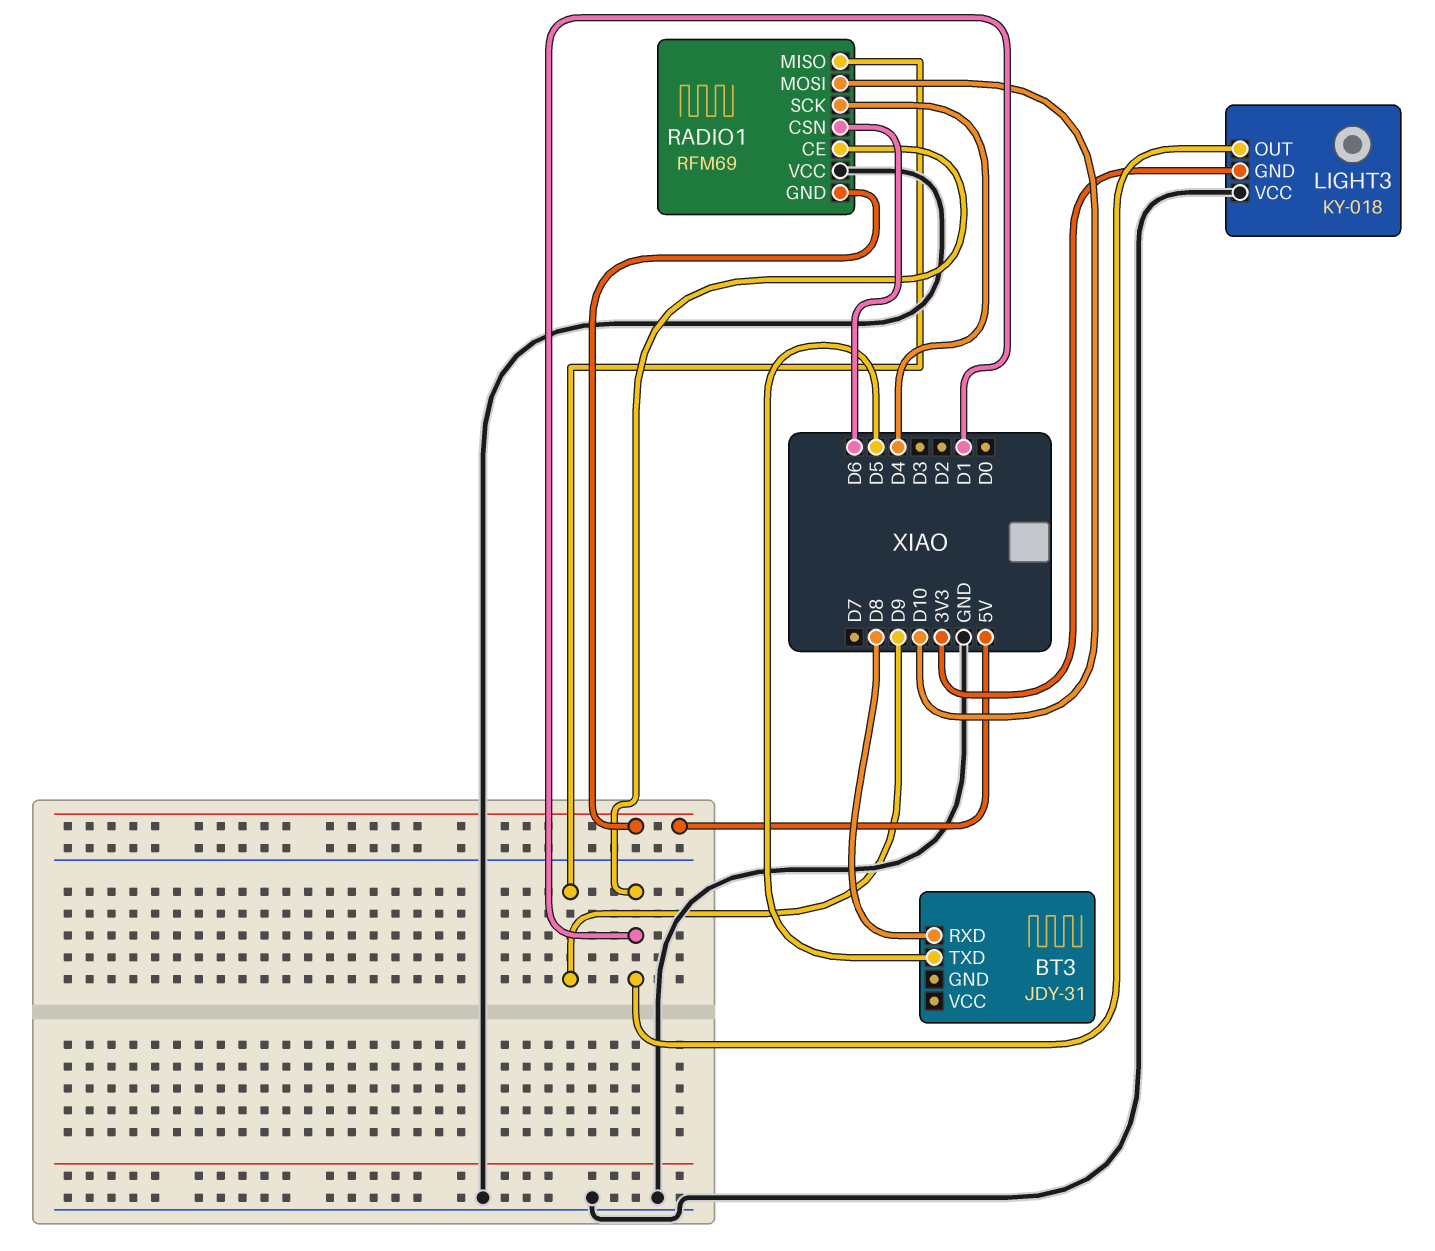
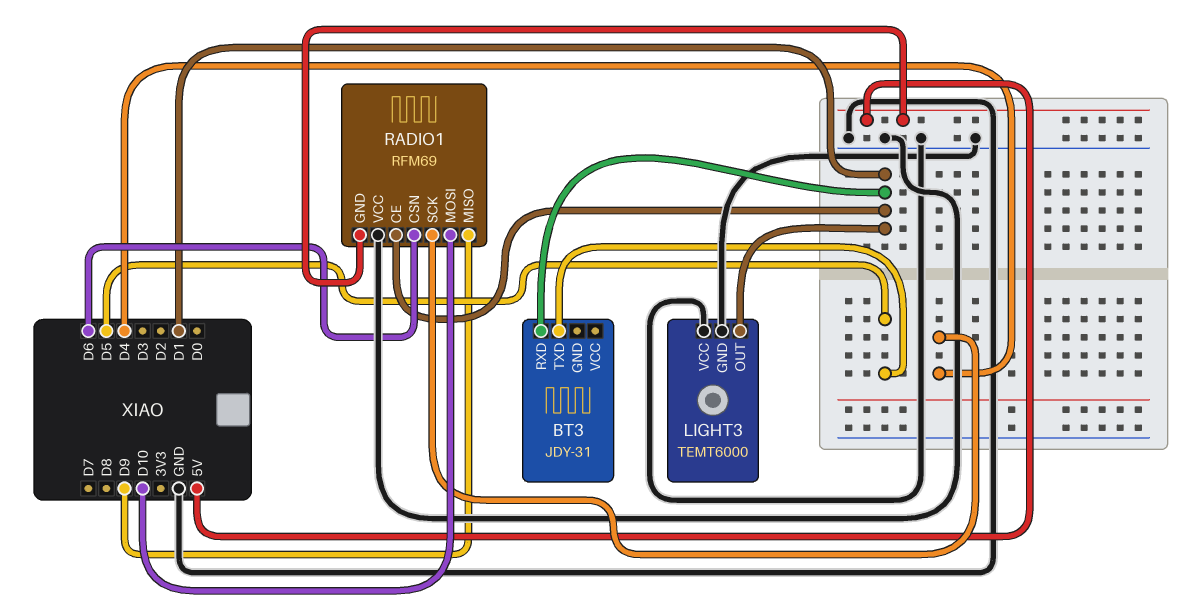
BT3 pin RXD: D8 -> D1
LIGHT3: KY-018 -> TEMT6000
LIGHT3 pin GND: 3V3 -> GND

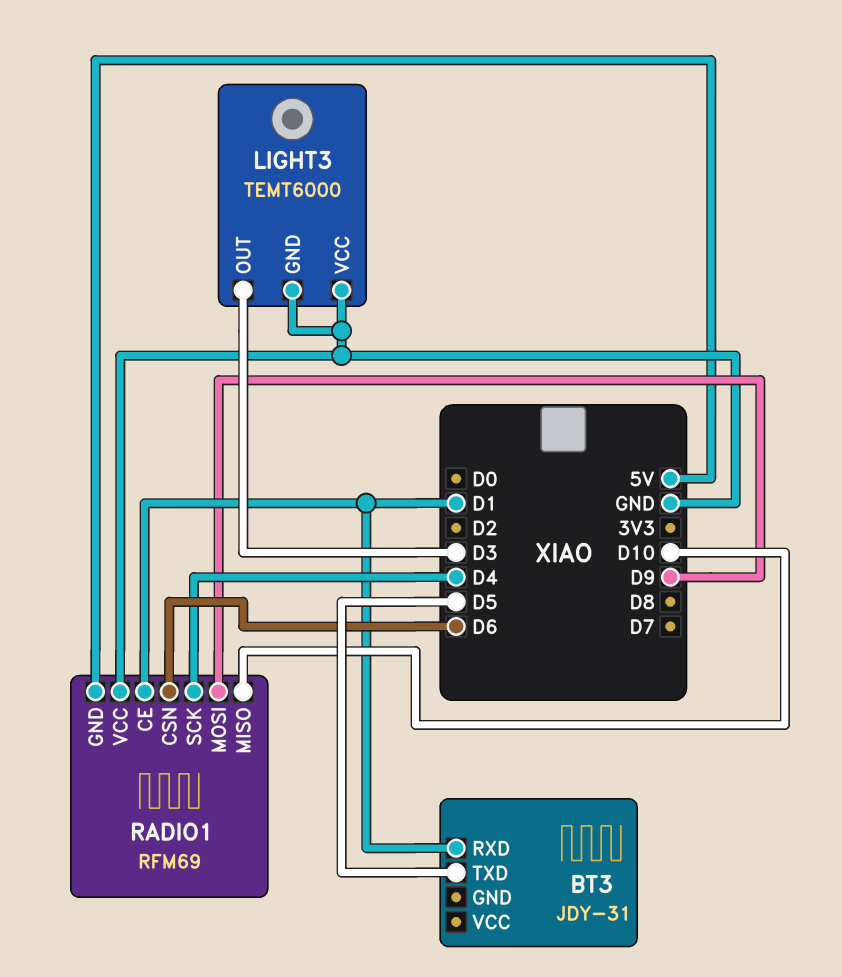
LIGHT3 pin OUT: D1 -> D3
RADIO1 pin MISO: D9 -> D10
RADIO1 pin MOSI: D10 -> D9

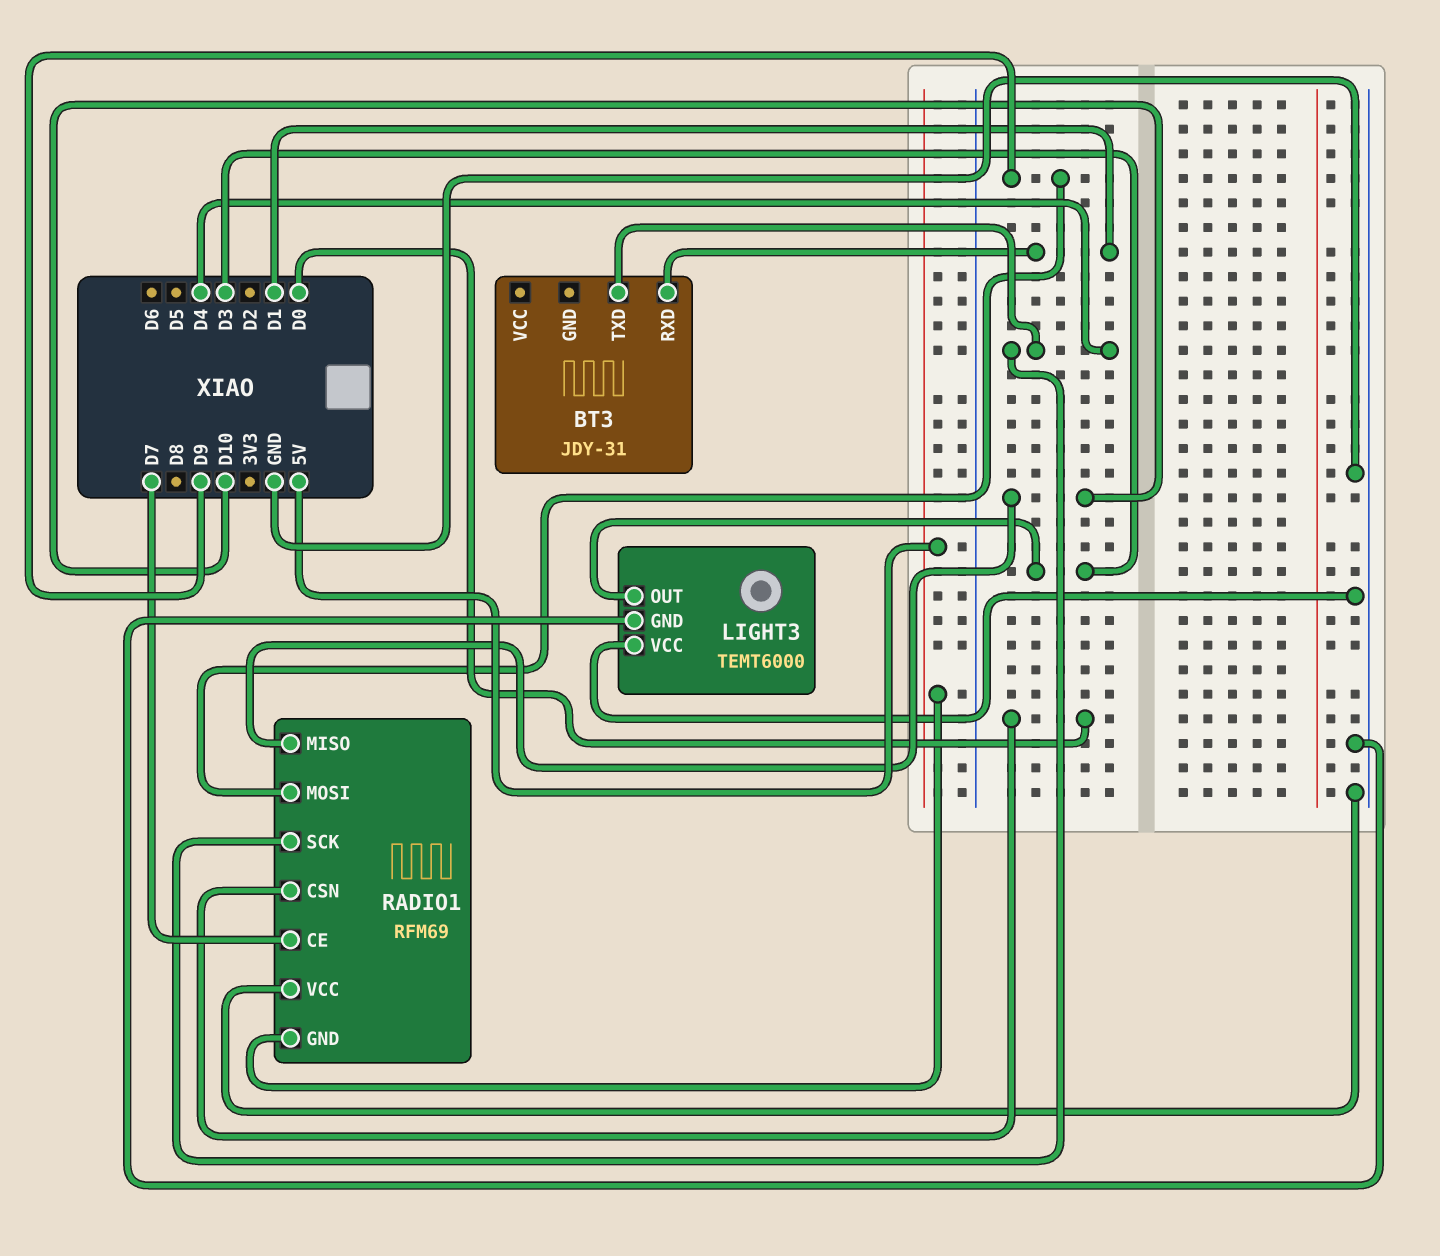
BT3 pin TXD: D5 -> D4
RADIO1 pin CE: D1 -> D7
RADIO1 pin CSN: D6 -> D0

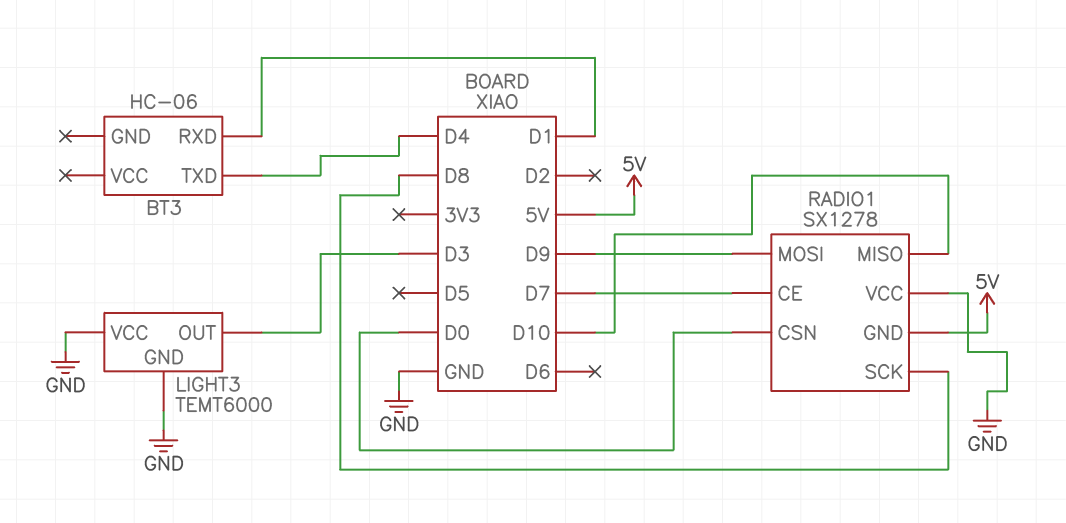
BT3: JDY-31 -> HC-06
RADIO1: RFM69 -> SX1278
RADIO1 pin SCK: D4 -> D8

